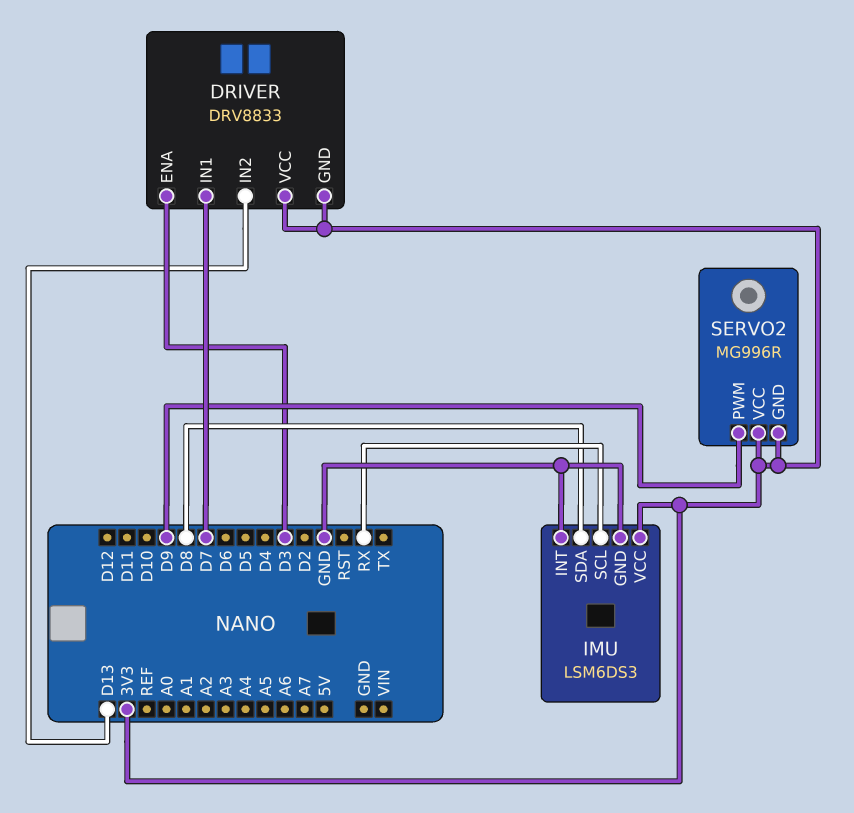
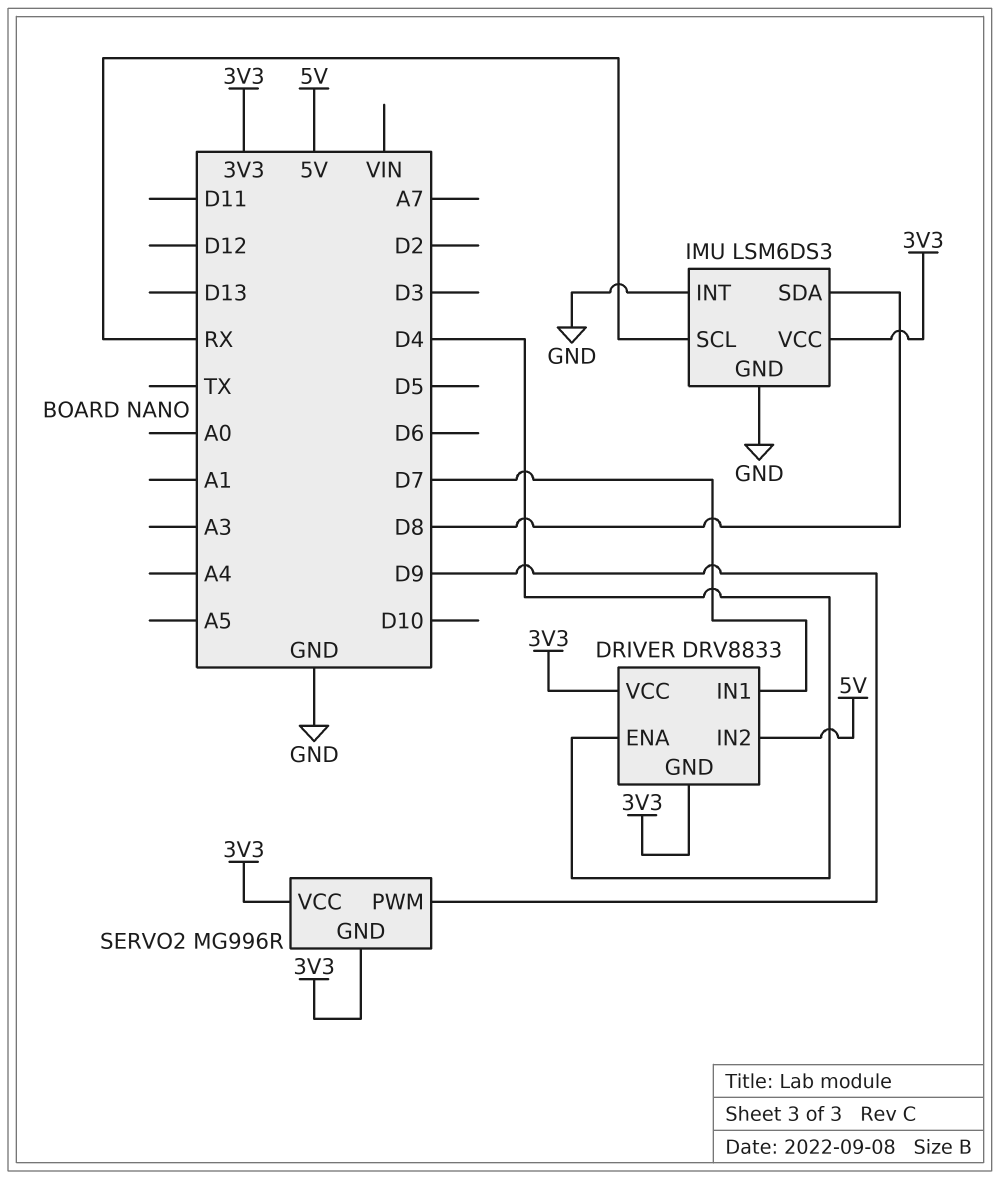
DRIVER pin ENA: D3 -> D4
DRIVER pin IN2: D13 -> 5V

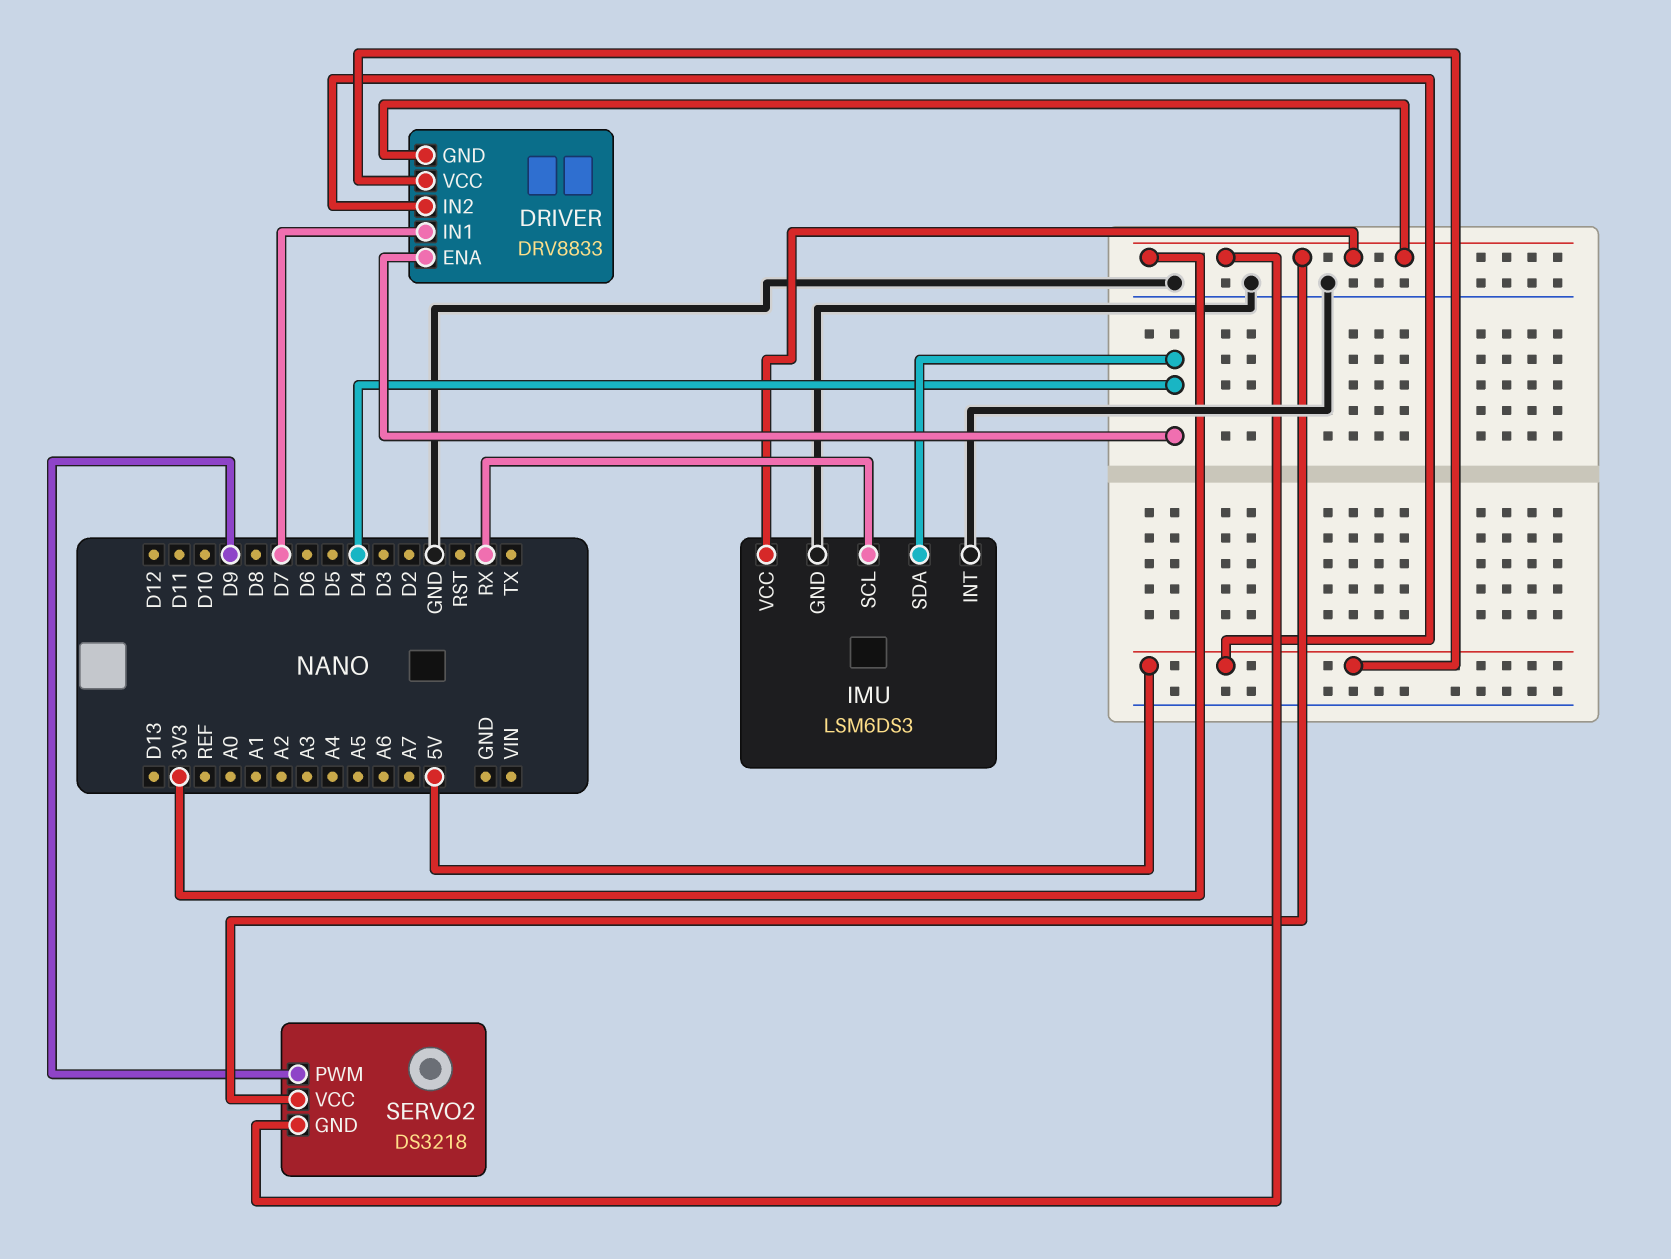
DRIVER pin VCC: 3V3 -> 5V
IMU pin SDA: D8 -> D4
SERVO2: MG996R -> DS3218

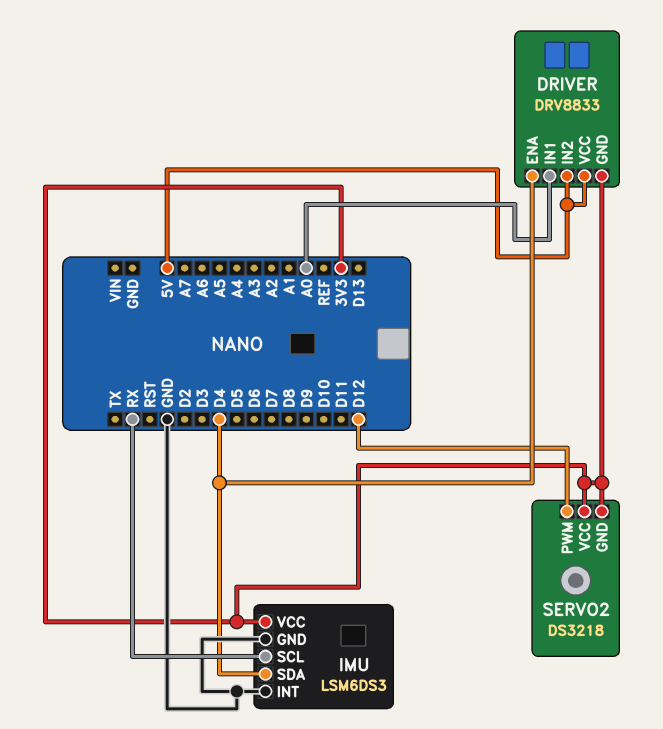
DRIVER pin IN1: D7 -> A0
SERVO2 pin PWM: D9 -> D12

